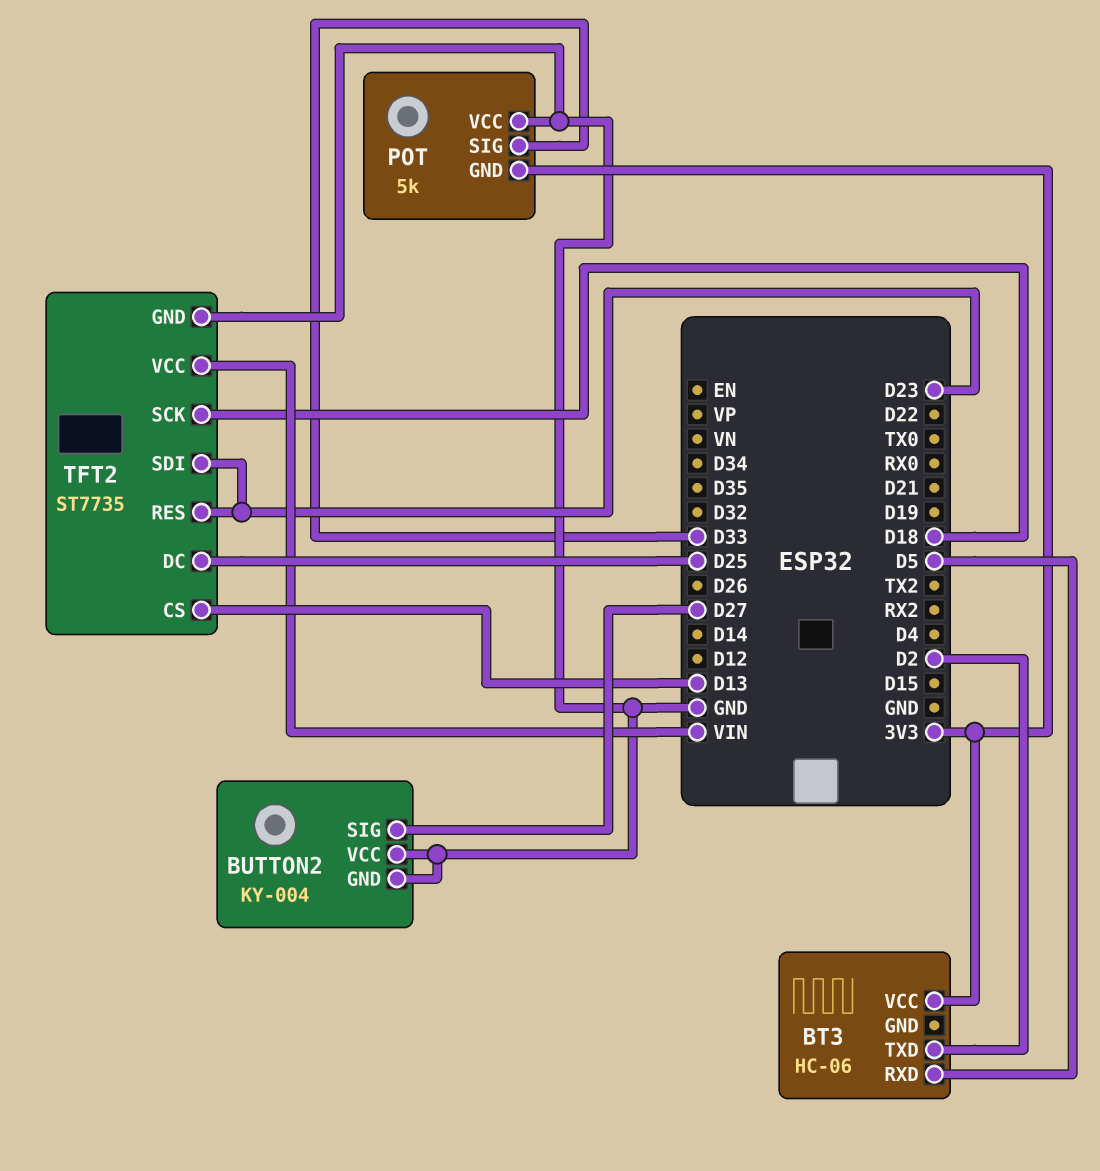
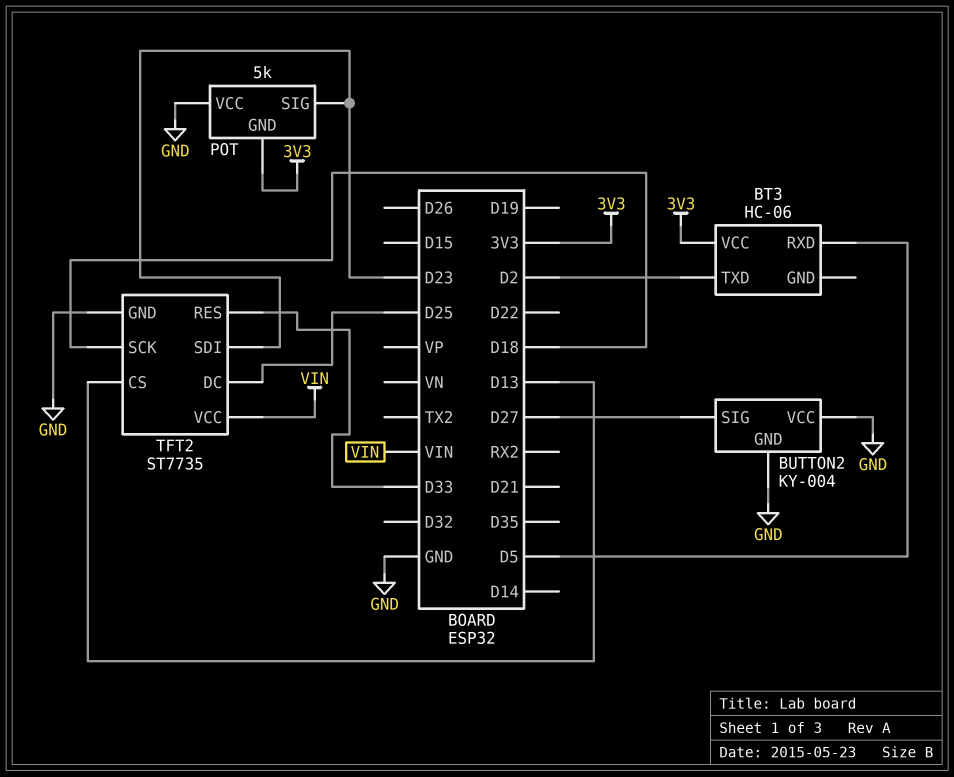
POT pin SIG: D33 -> D23
TFT2 pin RES: D23 -> D33

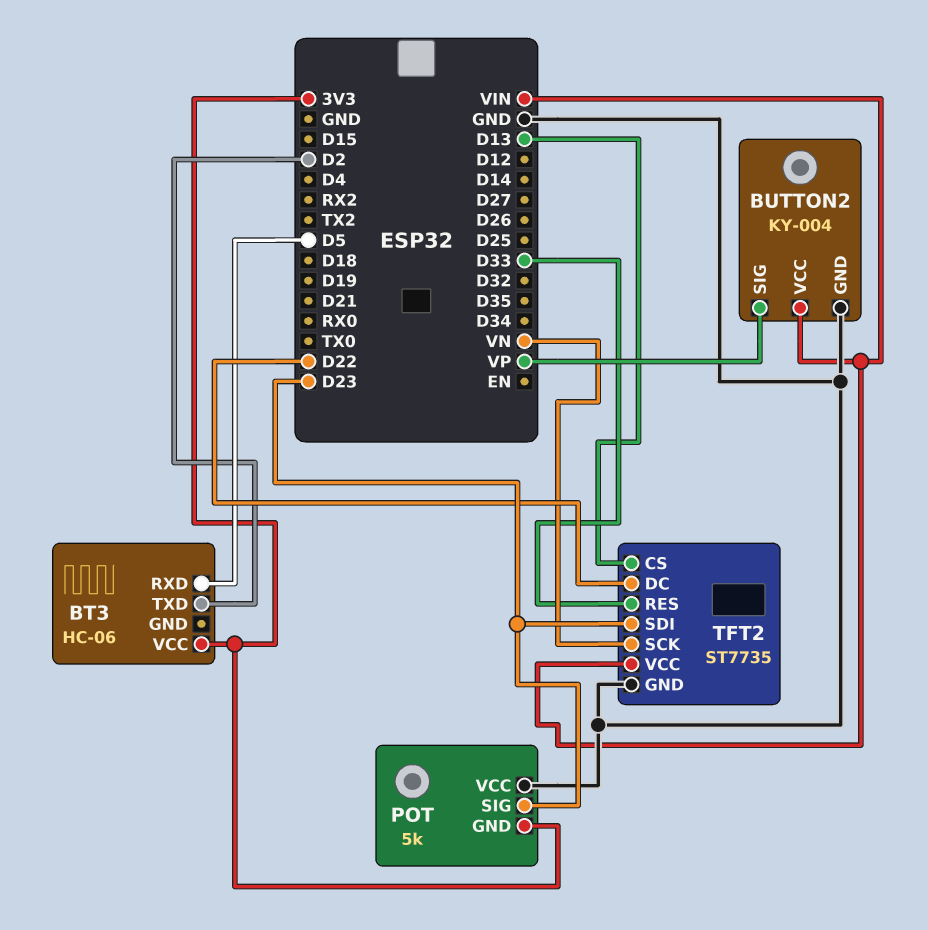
BUTTON2 pin SIG: D27 -> VP
BUTTON2 pin VCC: GND -> VIN
TFT2 pin DC: D25 -> D22
TFT2 pin SCK: D18 -> VN

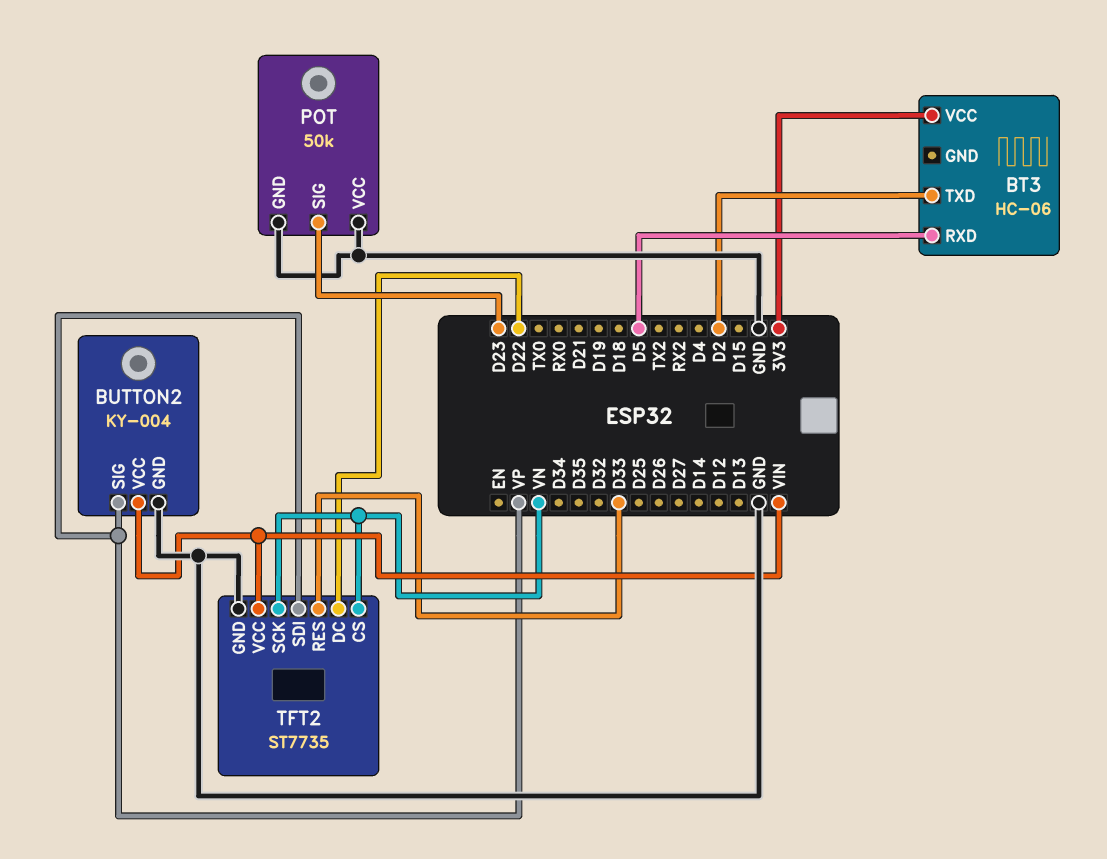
POT: 5k -> 50k
POT pin GND: 3V3 -> GND
TFT2 pin CS: D13 -> VN
TFT2 pin SDI: D23 -> VP

